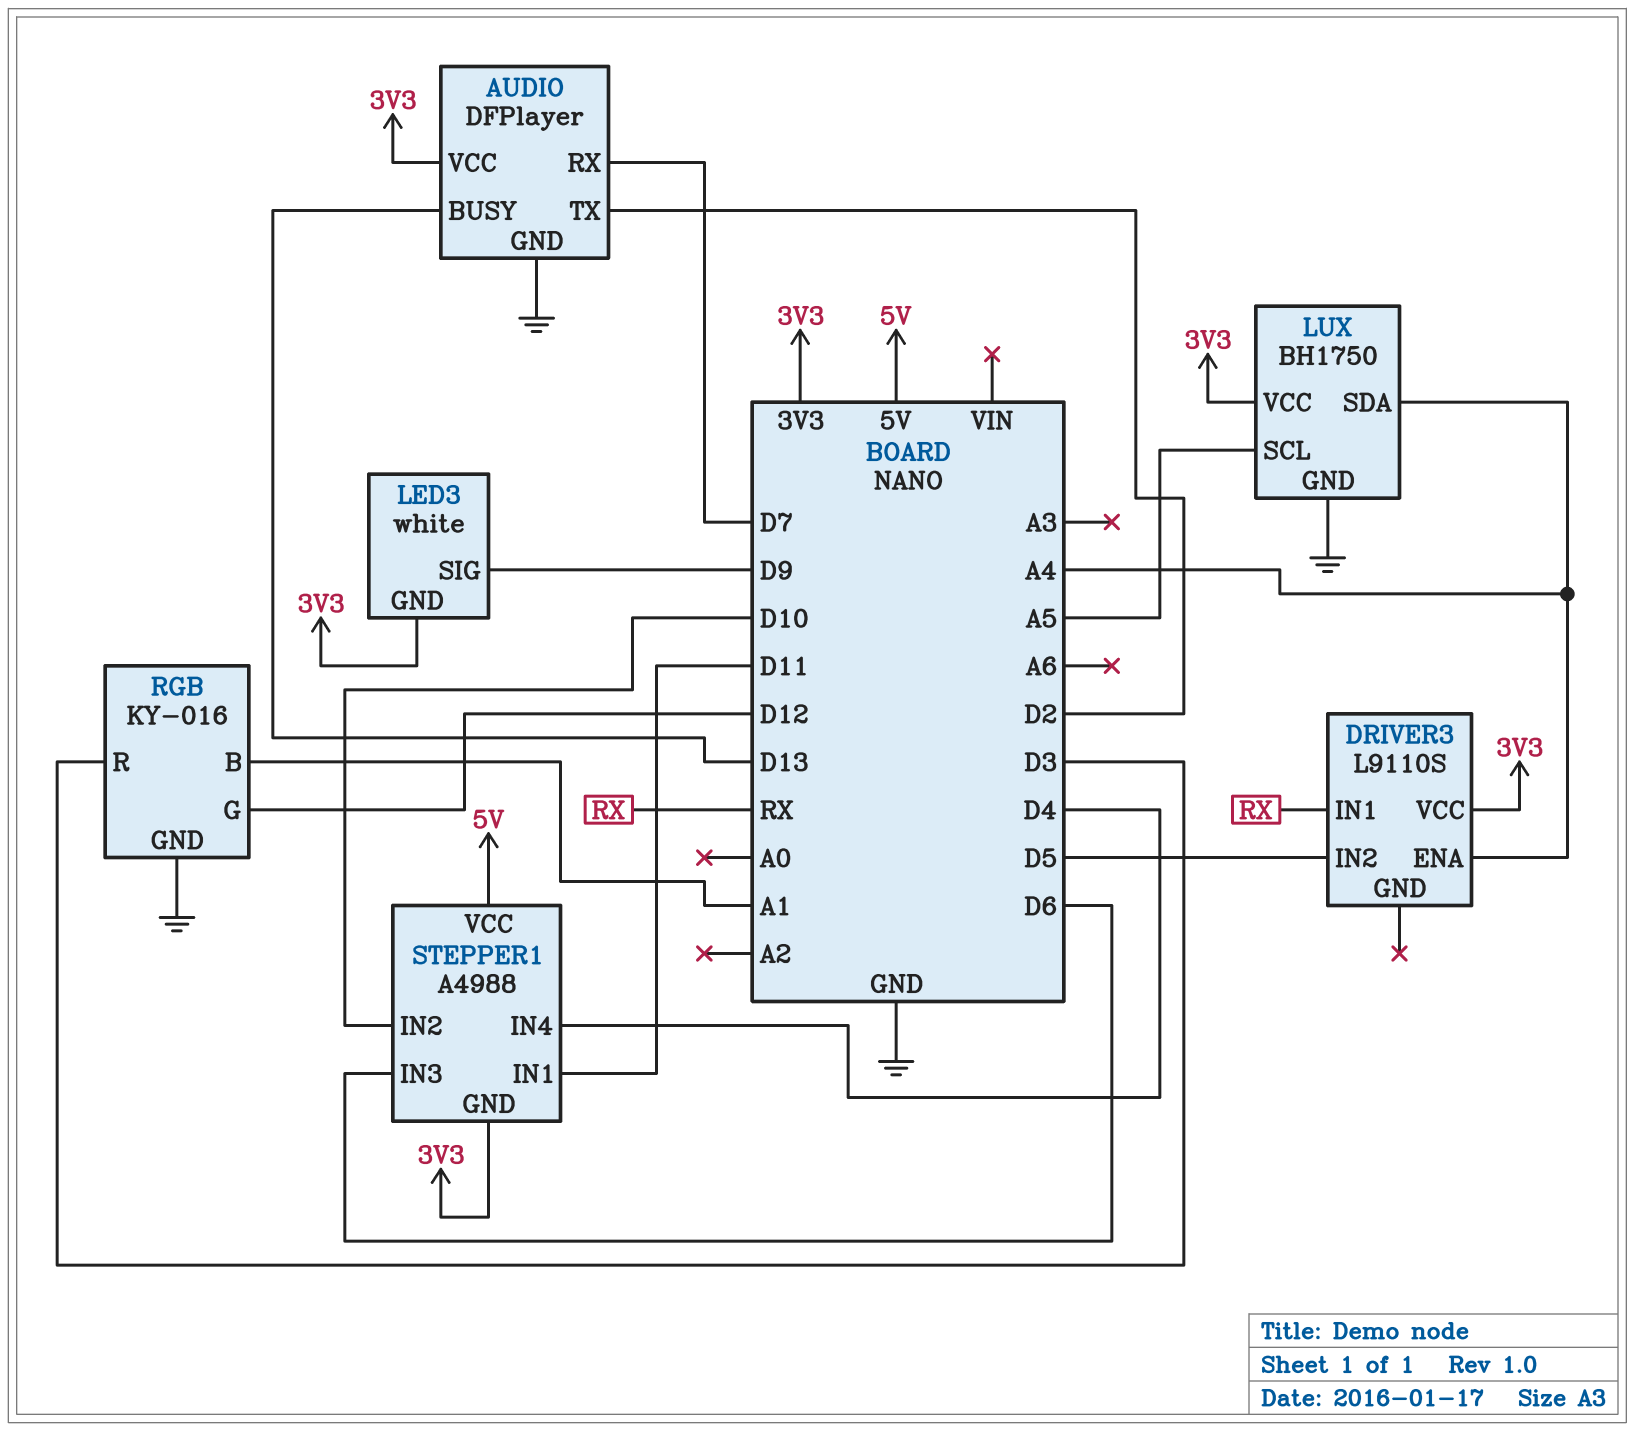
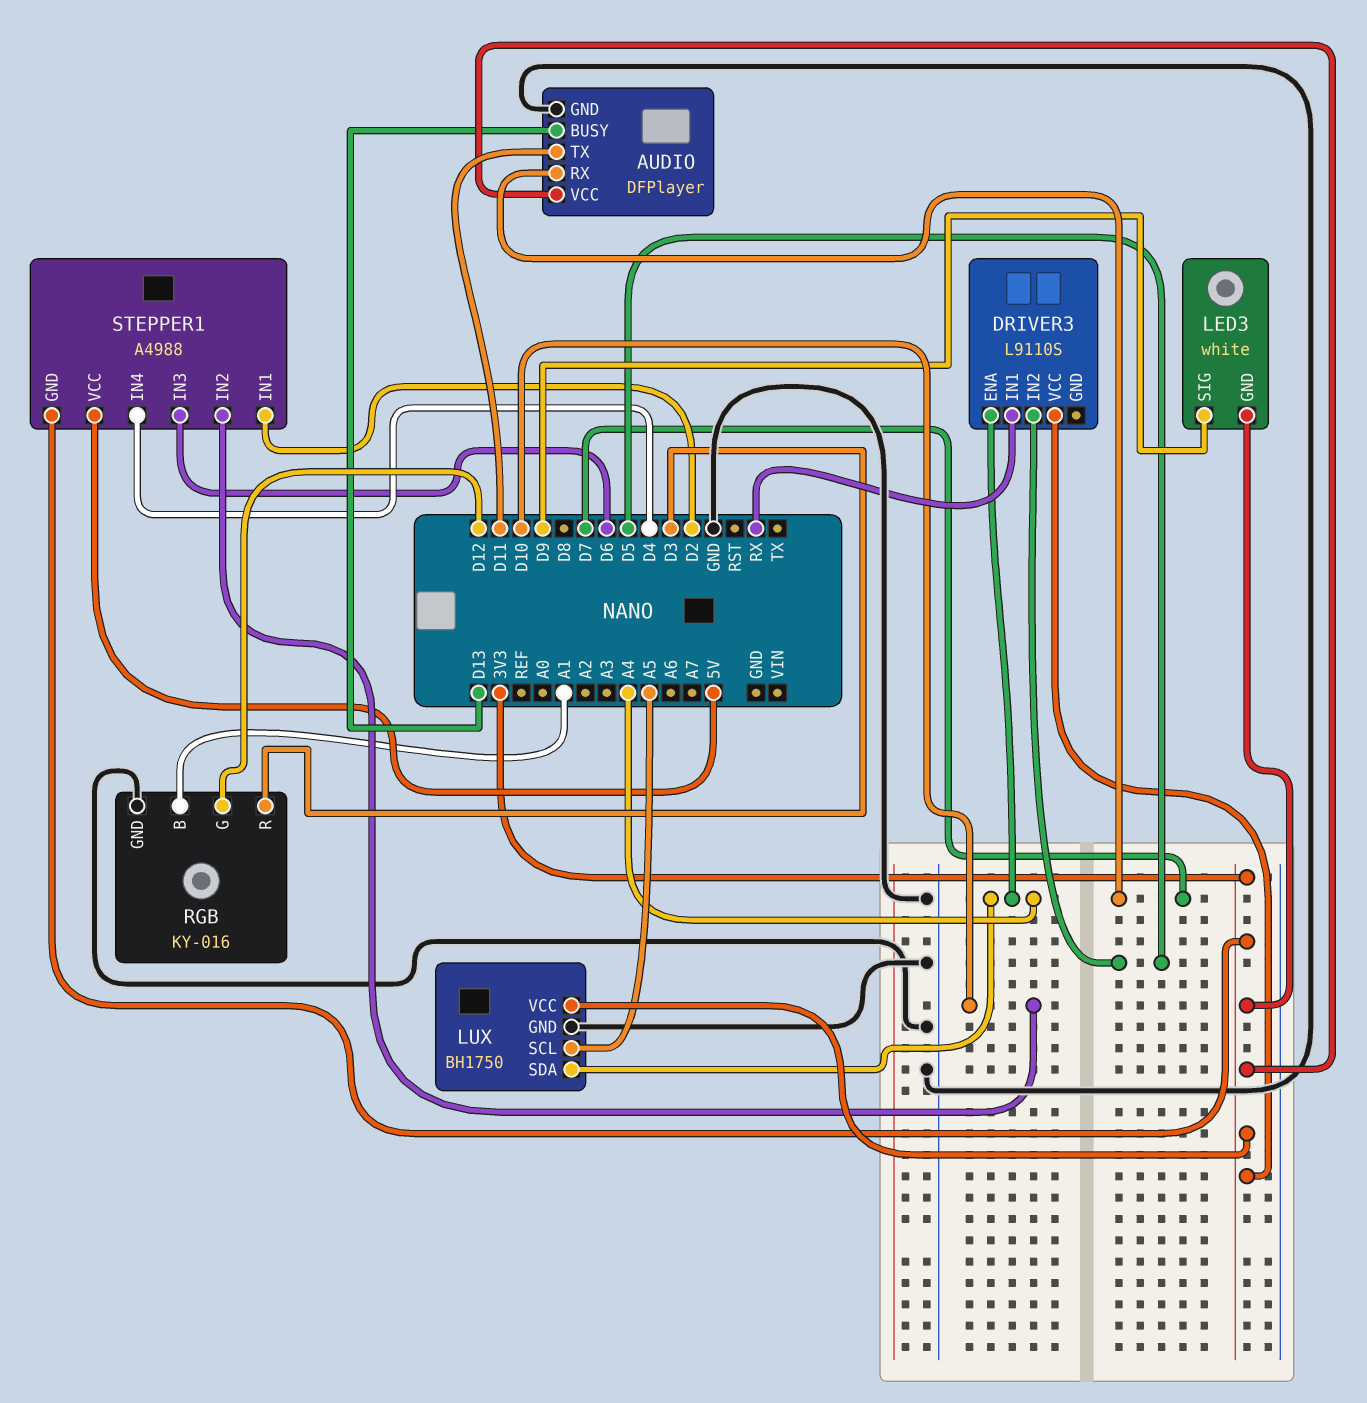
AUDIO pin TX: D2 -> D11
STEPPER1 pin IN1: D11 -> D2

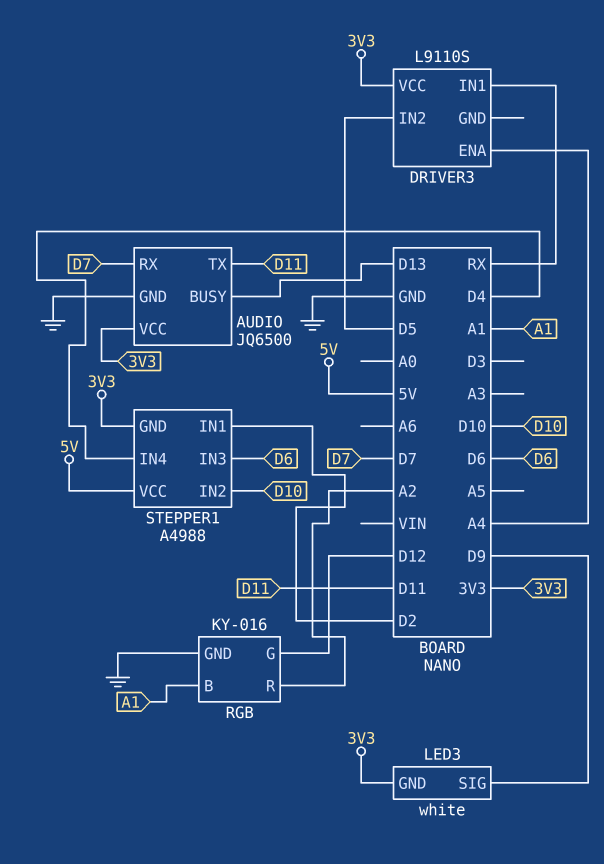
AUDIO: DFPlayer -> JQ6500
LUX: BH1750 -> none
LUX pin GND: GND -> none
LUX pin SCL: A5 -> none
LUX pin SDA: A4 -> none
LUX pin VCC: 3V3 -> none
RGB pin R: D3 -> A2

